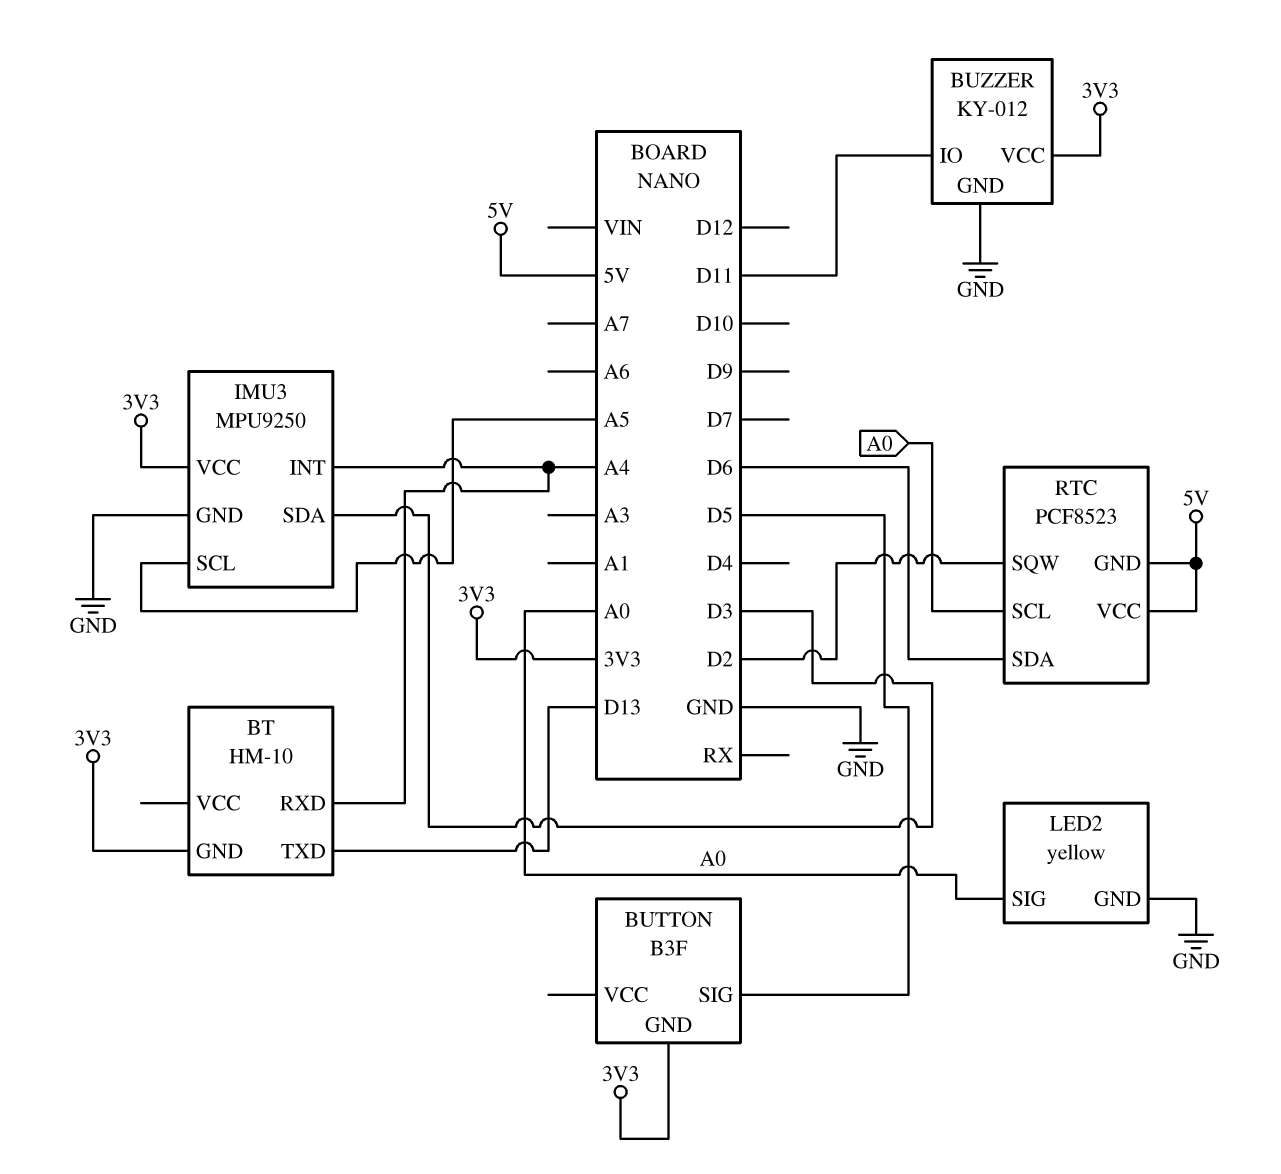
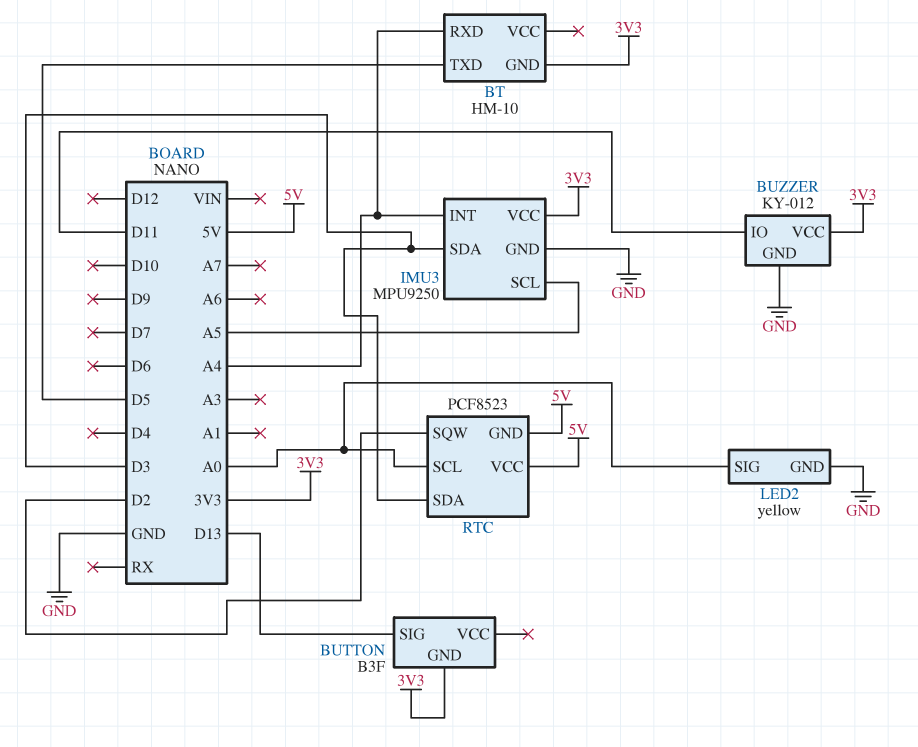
BT pin TXD: D13 -> D5
BUTTON pin SIG: D5 -> D13
RTC pin SDA: D6 -> D3

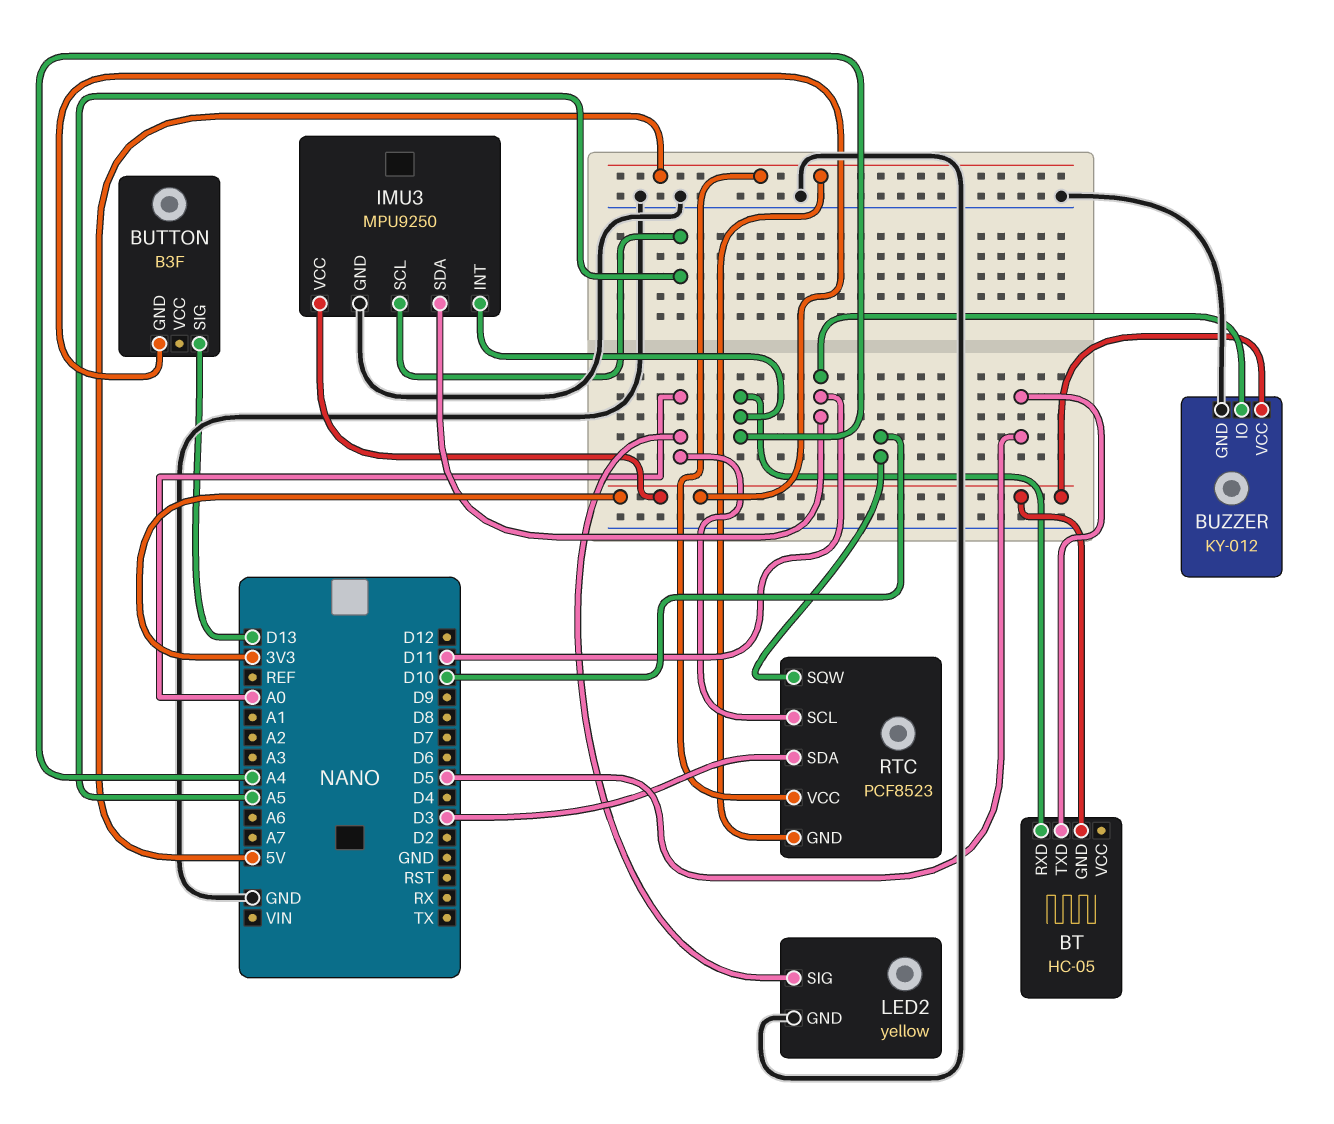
BT: HM-10 -> HC-05
IMU3 pin SDA: D3 -> D11
RTC pin SQW: D2 -> D10

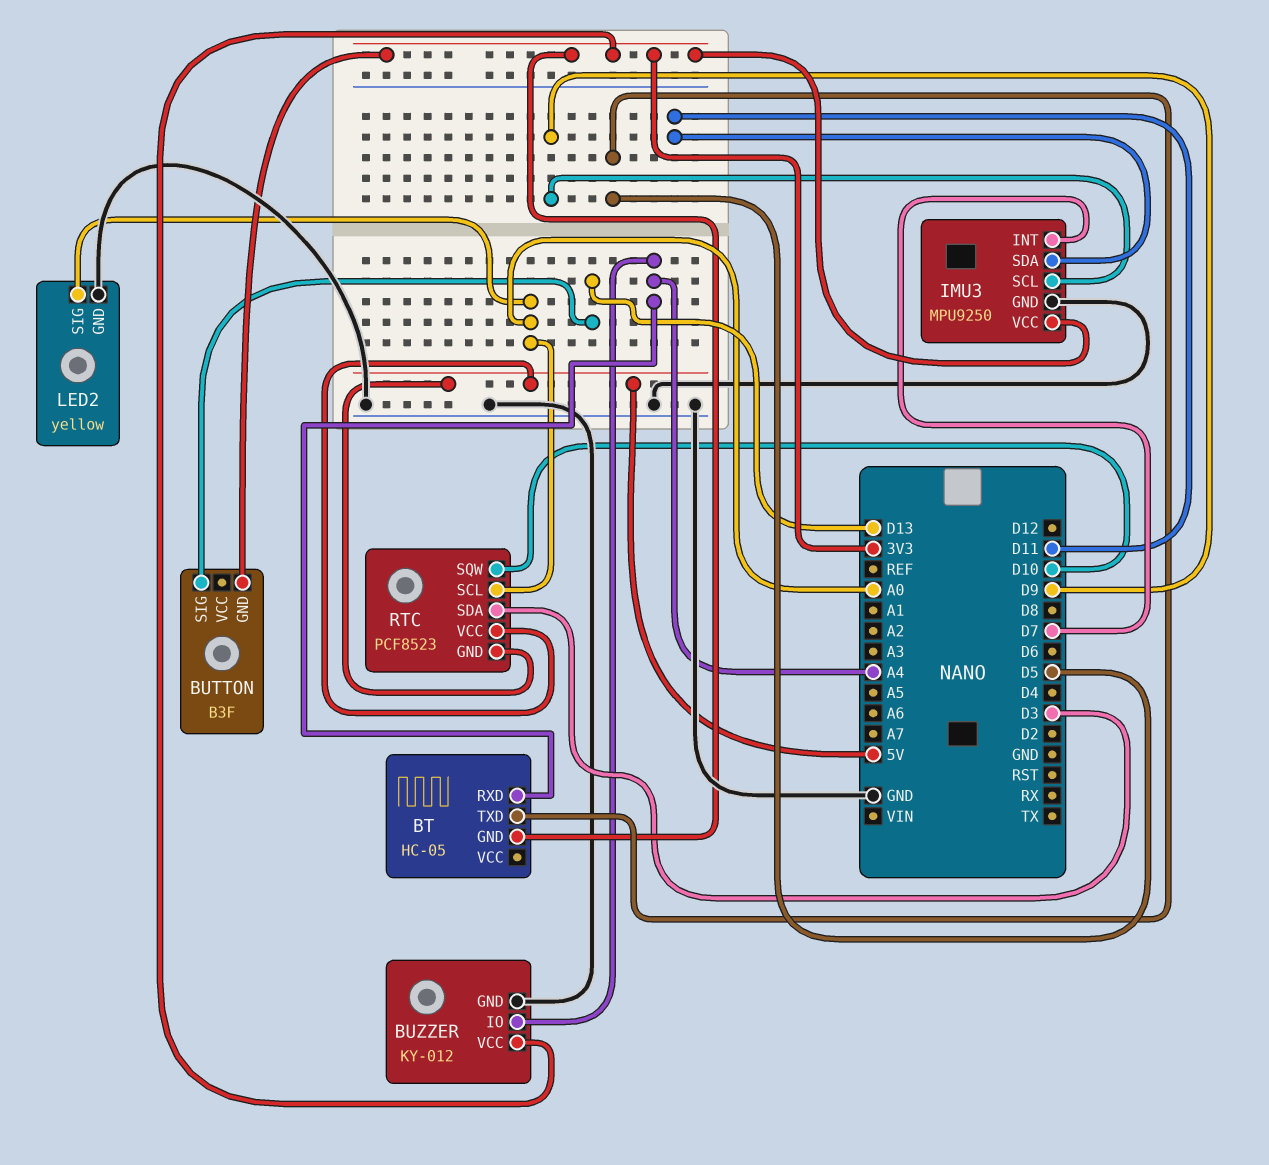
BUZZER pin IO: D11 -> A4
IMU3 pin INT: A4 -> D7
IMU3 pin SCL: A5 -> D9

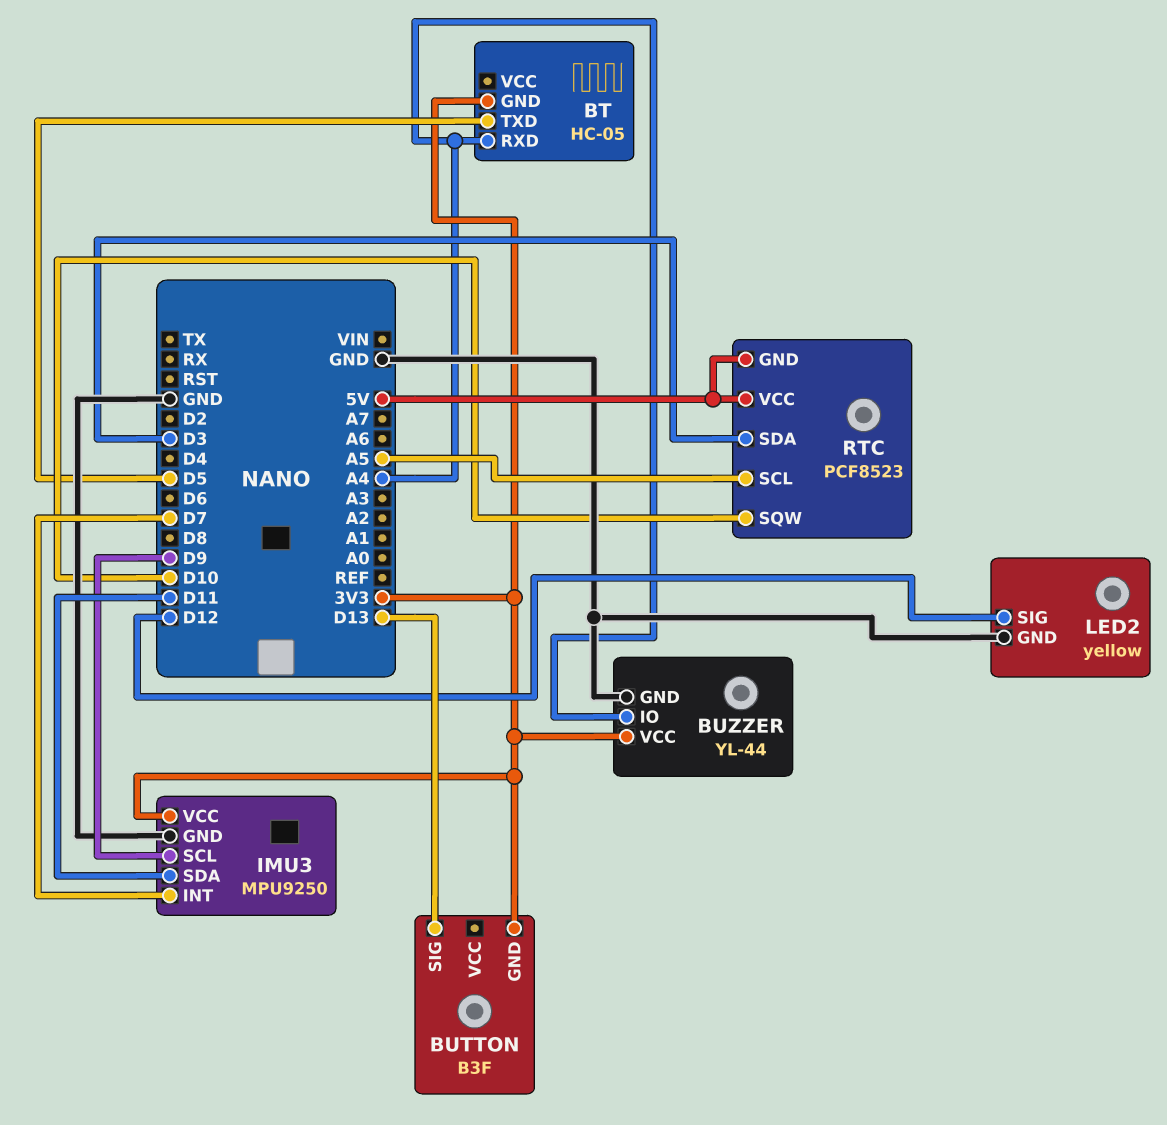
BUZZER: KY-012 -> YL-44
LED2 pin SIG: A0 -> D12
RTC pin SCL: A0 -> A5

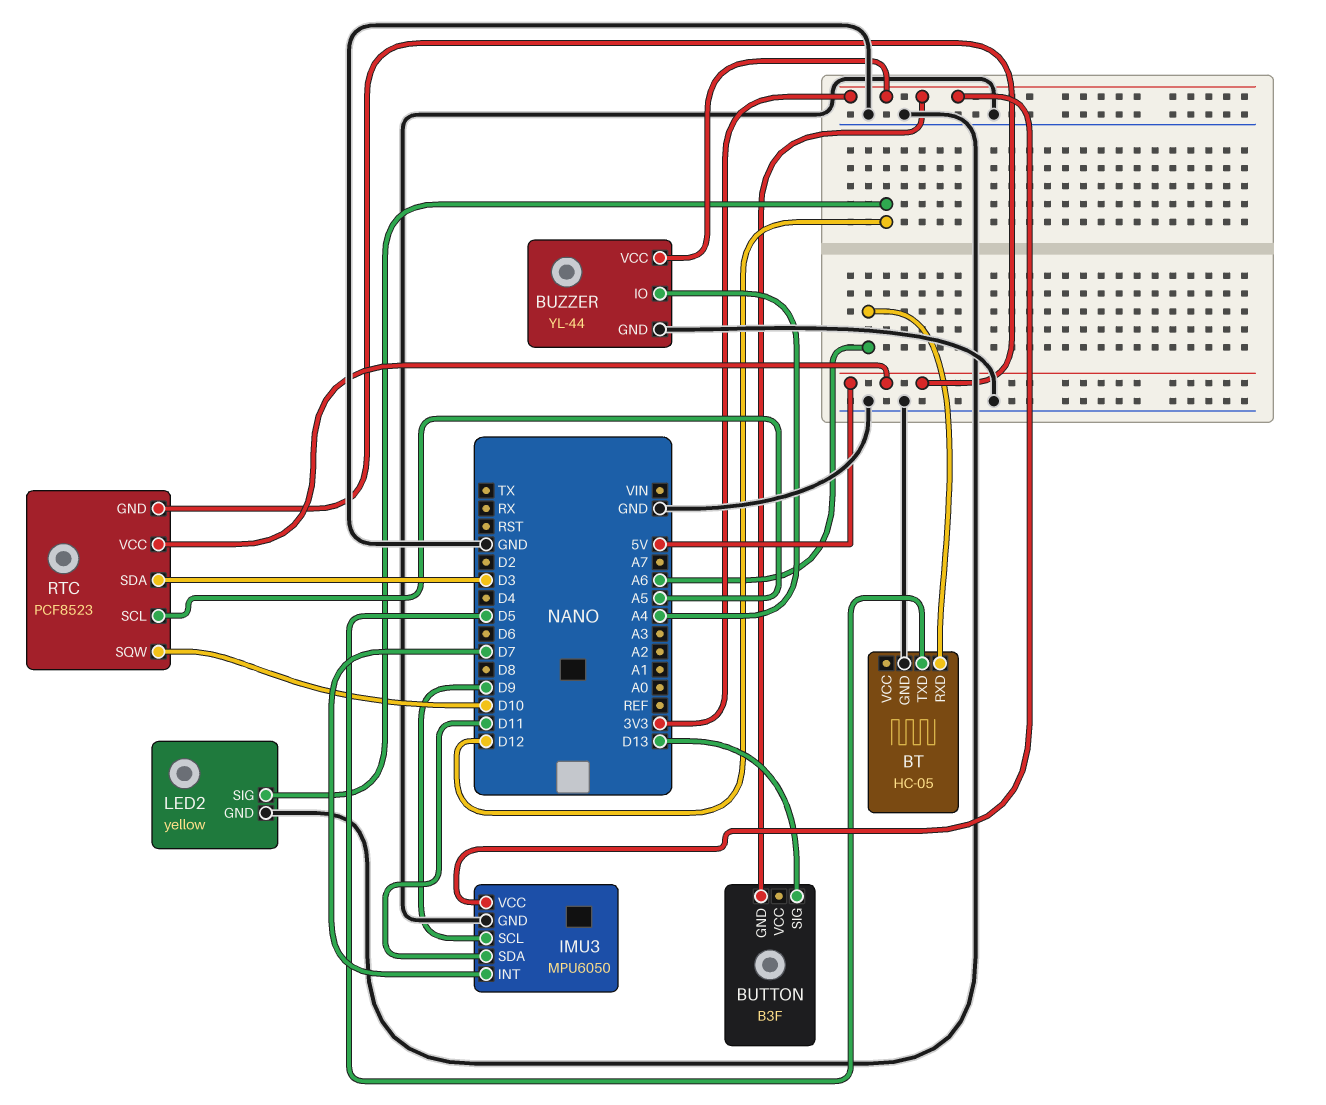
BT pin GND: 3V3 -> GND
BT pin RXD: A4 -> A6
IMU3: MPU9250 -> MPU6050

